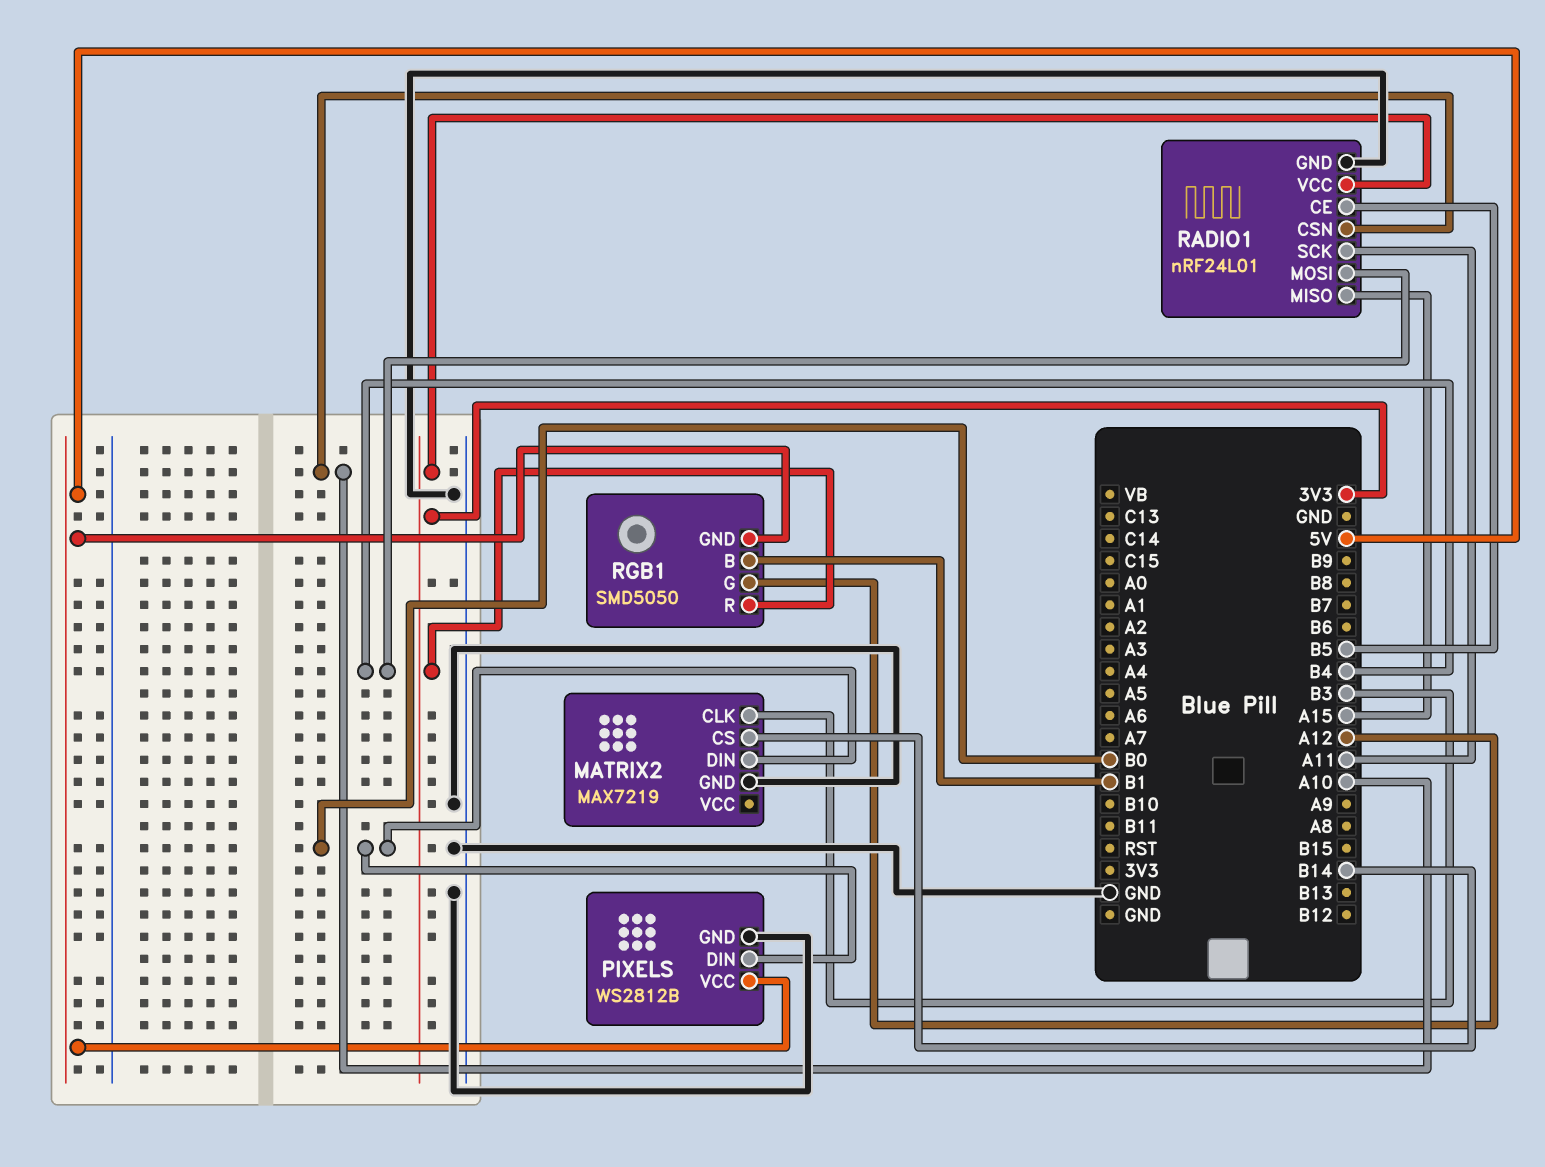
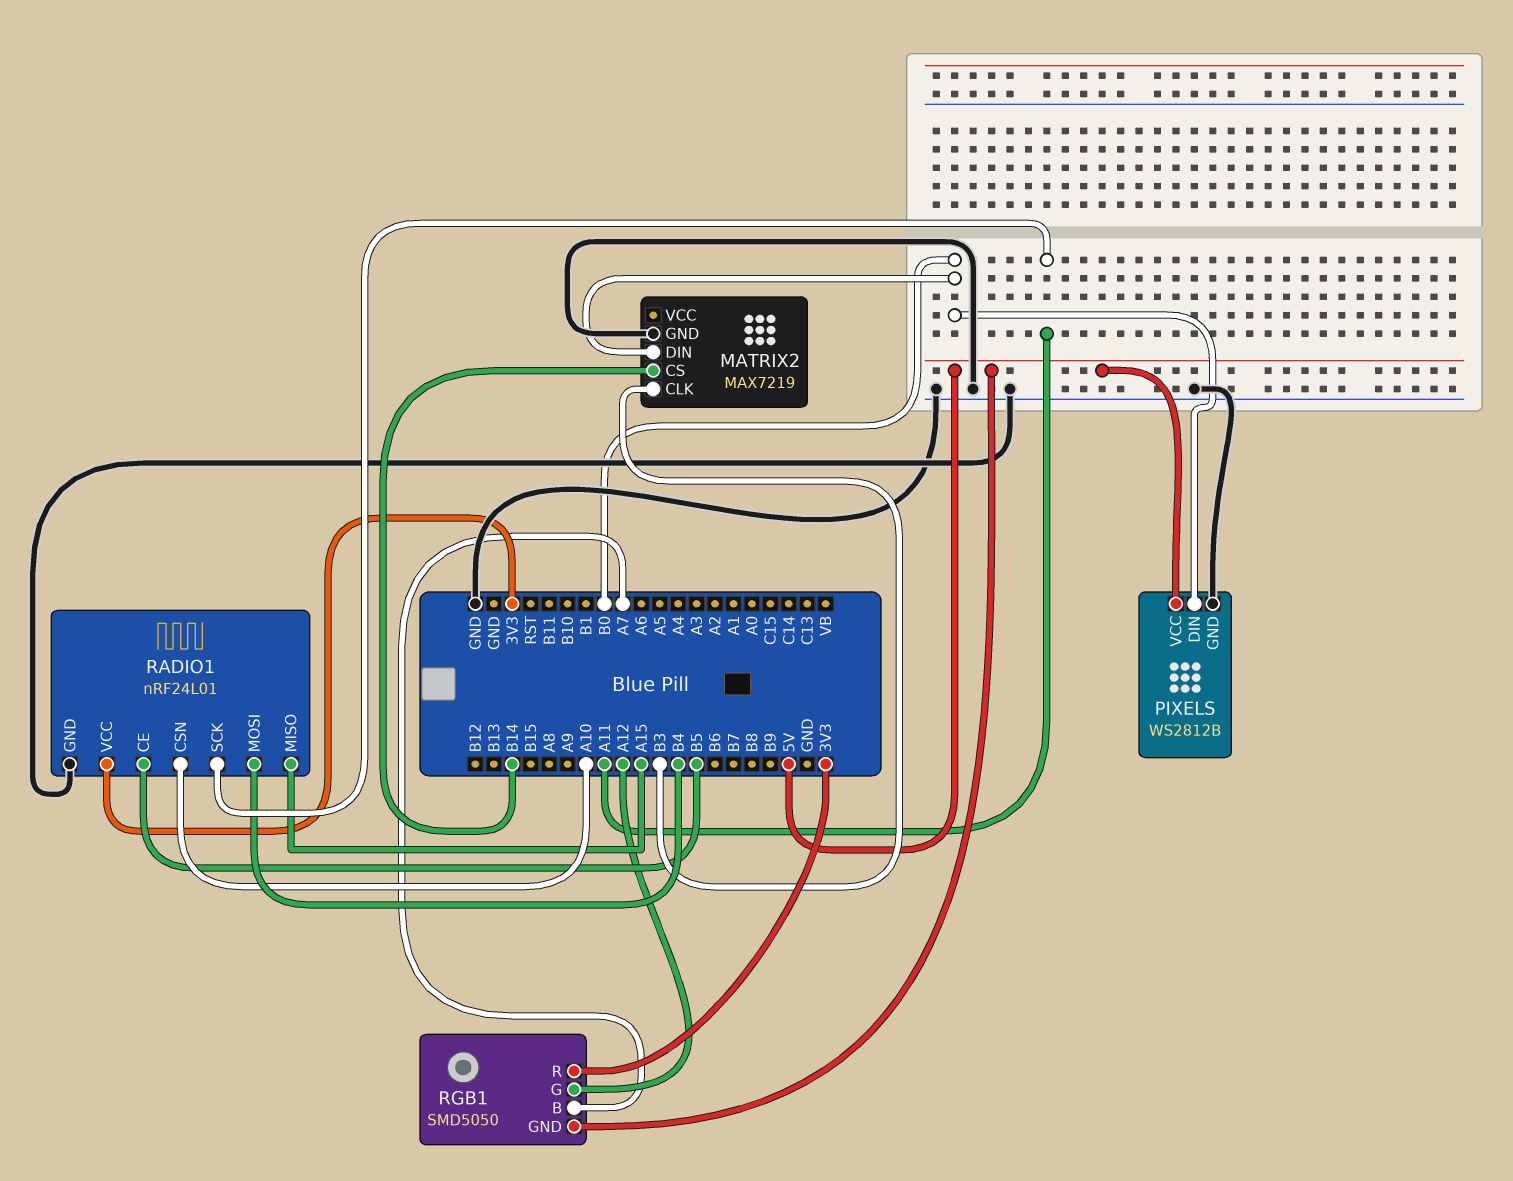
RGB1 pin B: B1 -> A7

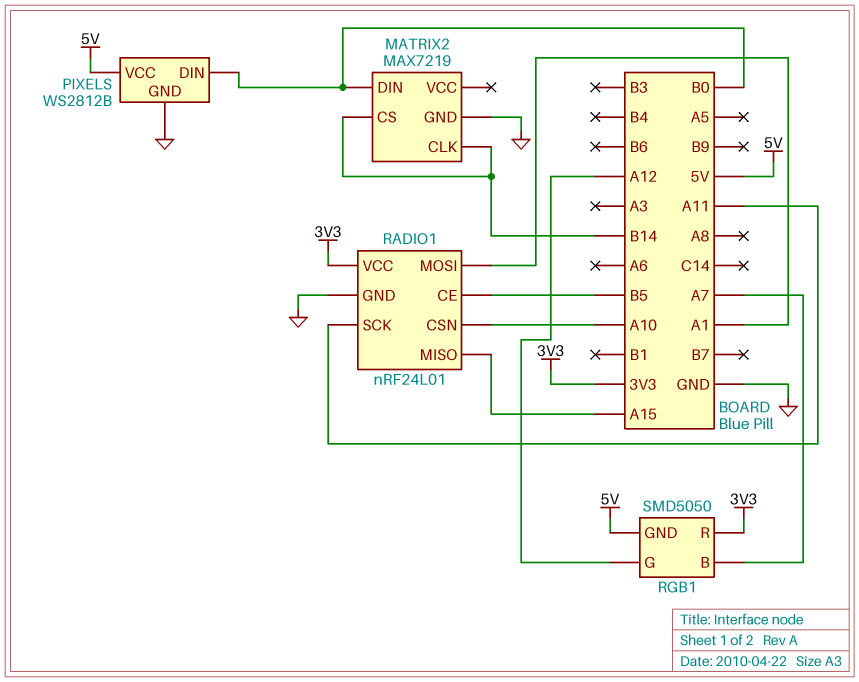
MATRIX2 pin CLK: B3 -> B14
RADIO1 pin MOSI: B4 -> A1

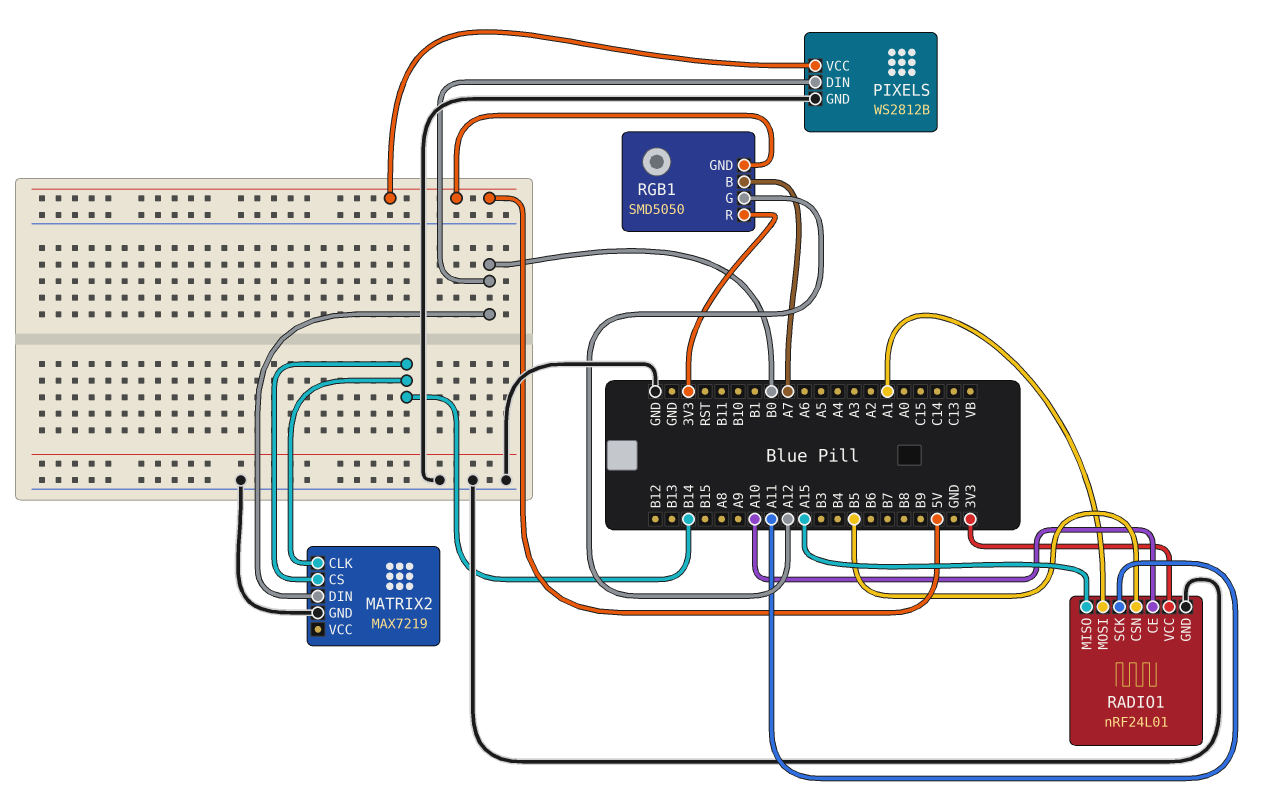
RADIO1 pin CE: B5 -> A10
RADIO1 pin CSN: A10 -> B5

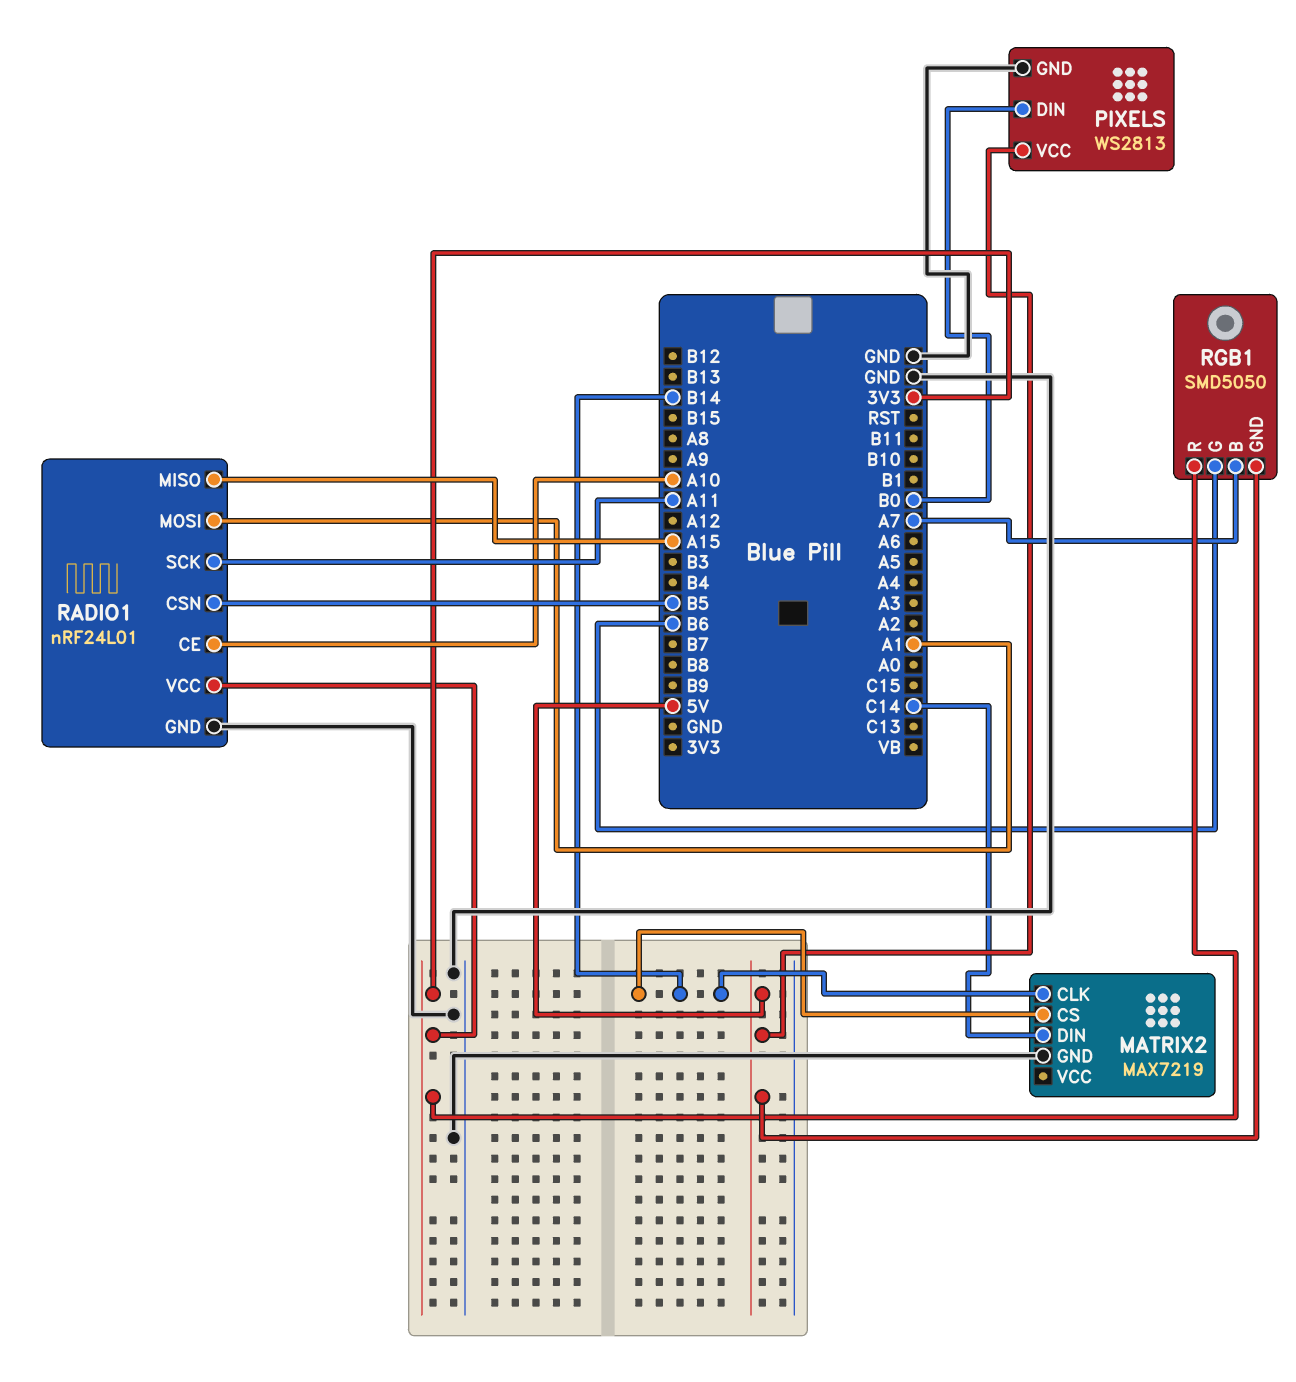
MATRIX2 pin DIN: B0 -> C14
PIXELS: WS2812B -> WS2813
RGB1 pin G: A12 -> B6

